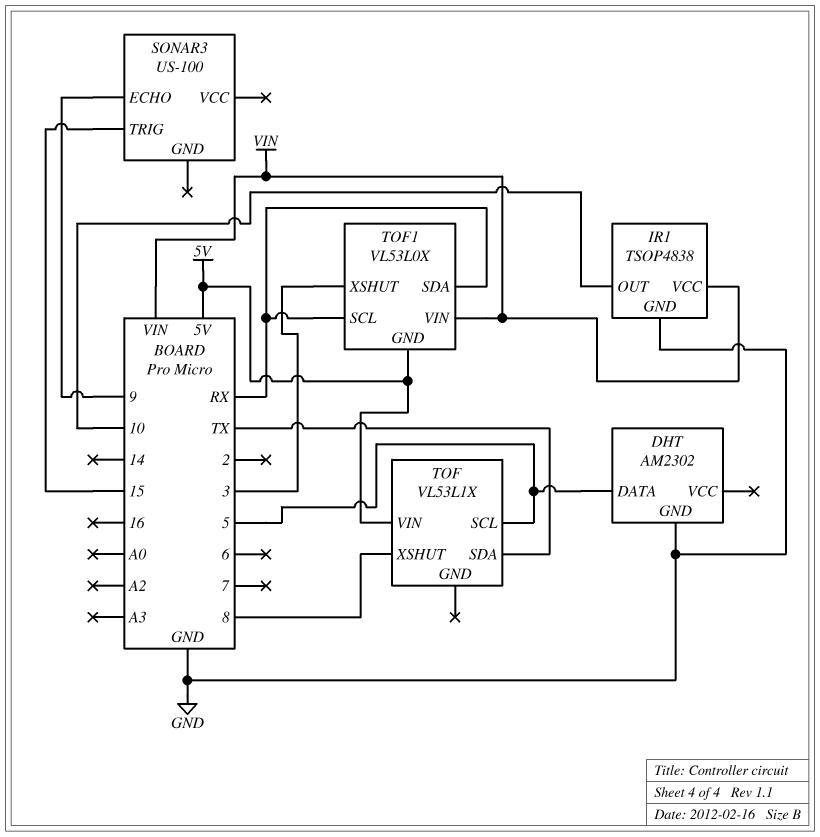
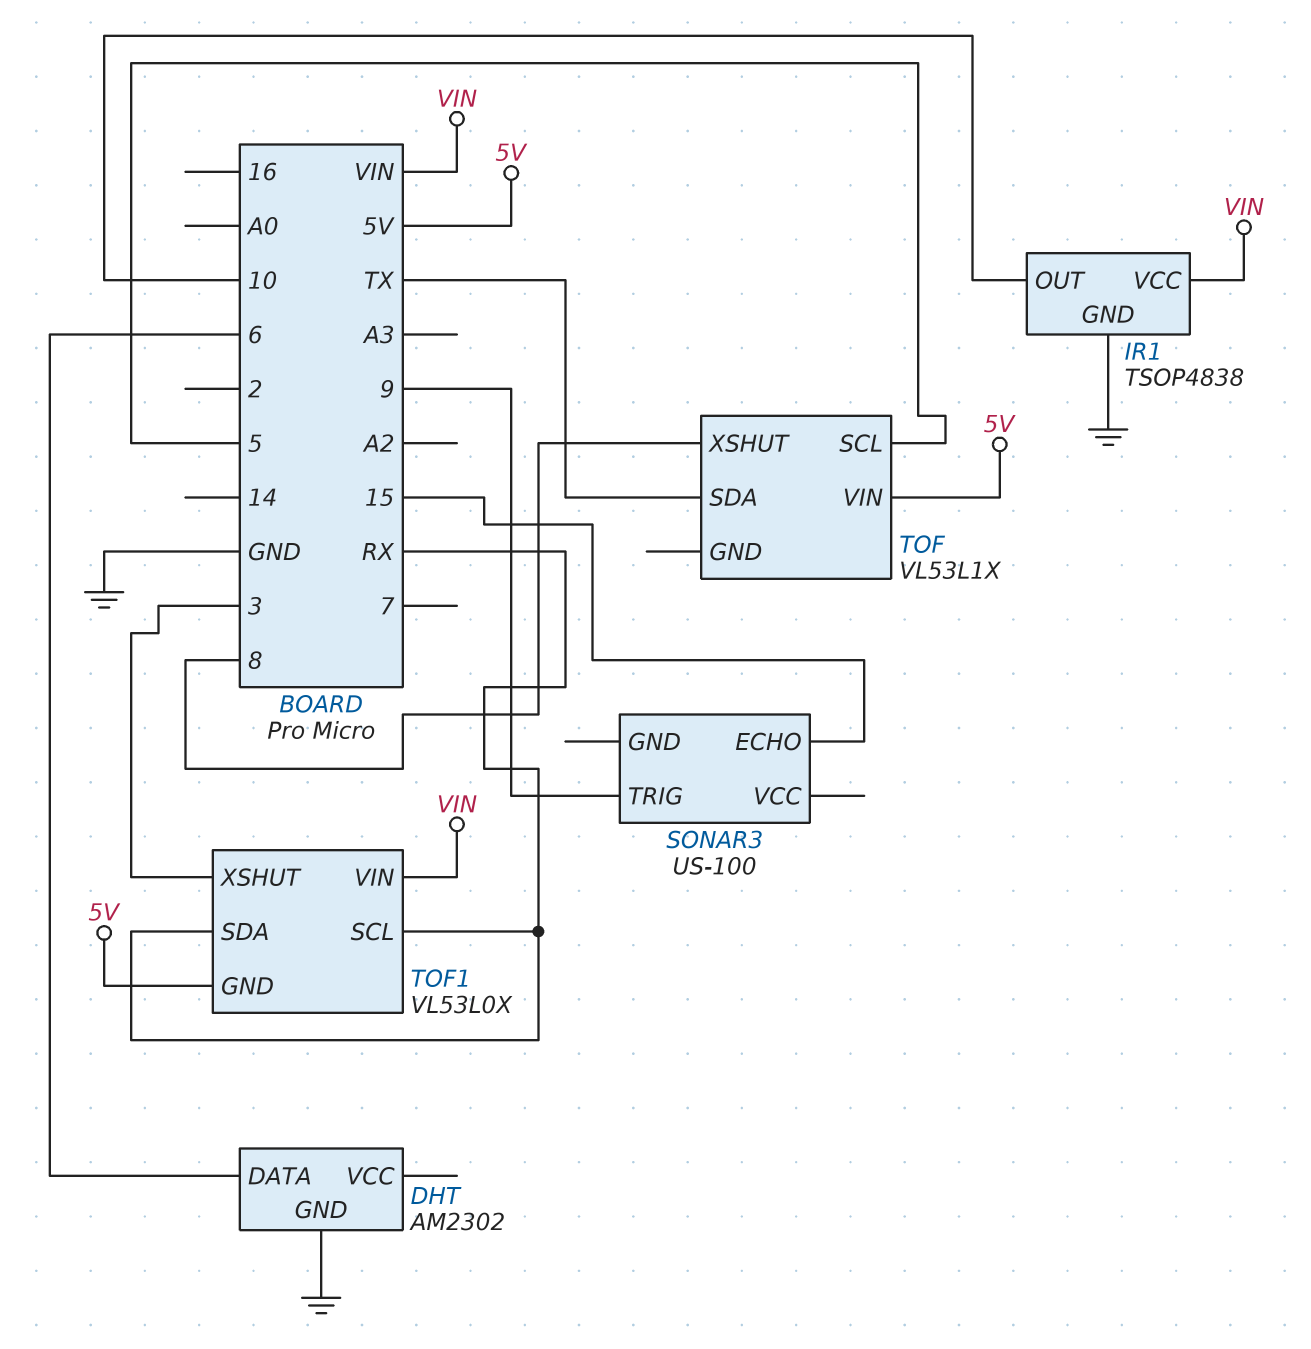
DHT pin DATA: 5 -> 6
SONAR3 pin ECHO: 9 -> 15
SONAR3 pin TRIG: 15 -> 9

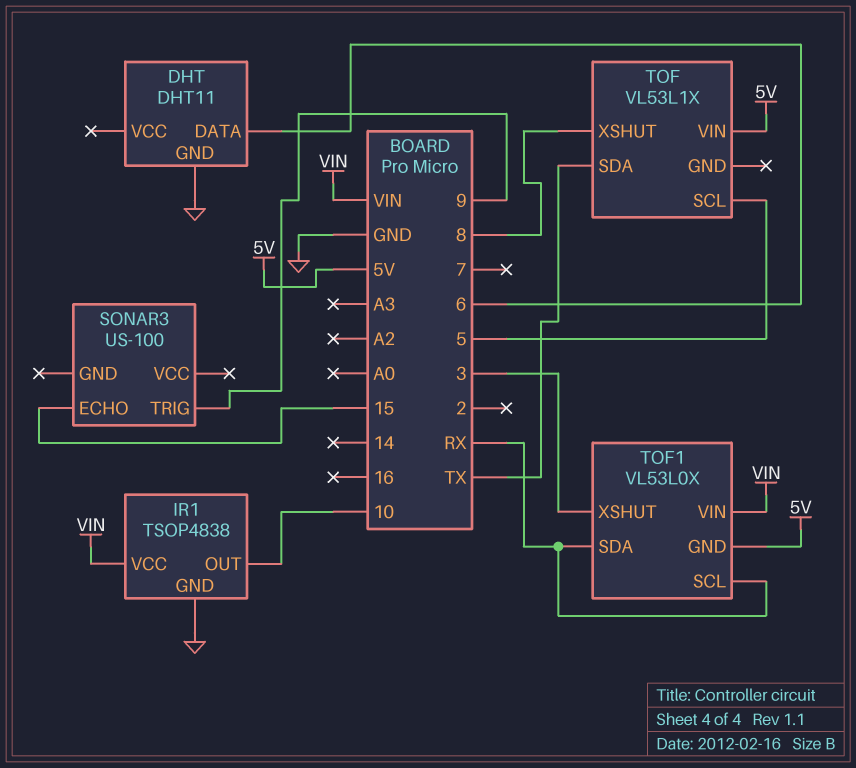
DHT: AM2302 -> DHT11

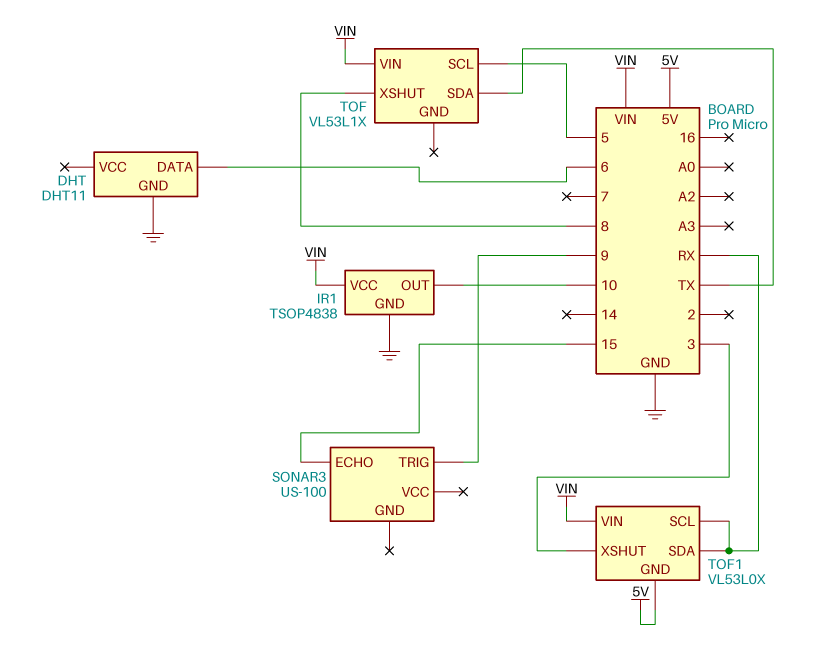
TOF pin VIN: 5V -> VIN

